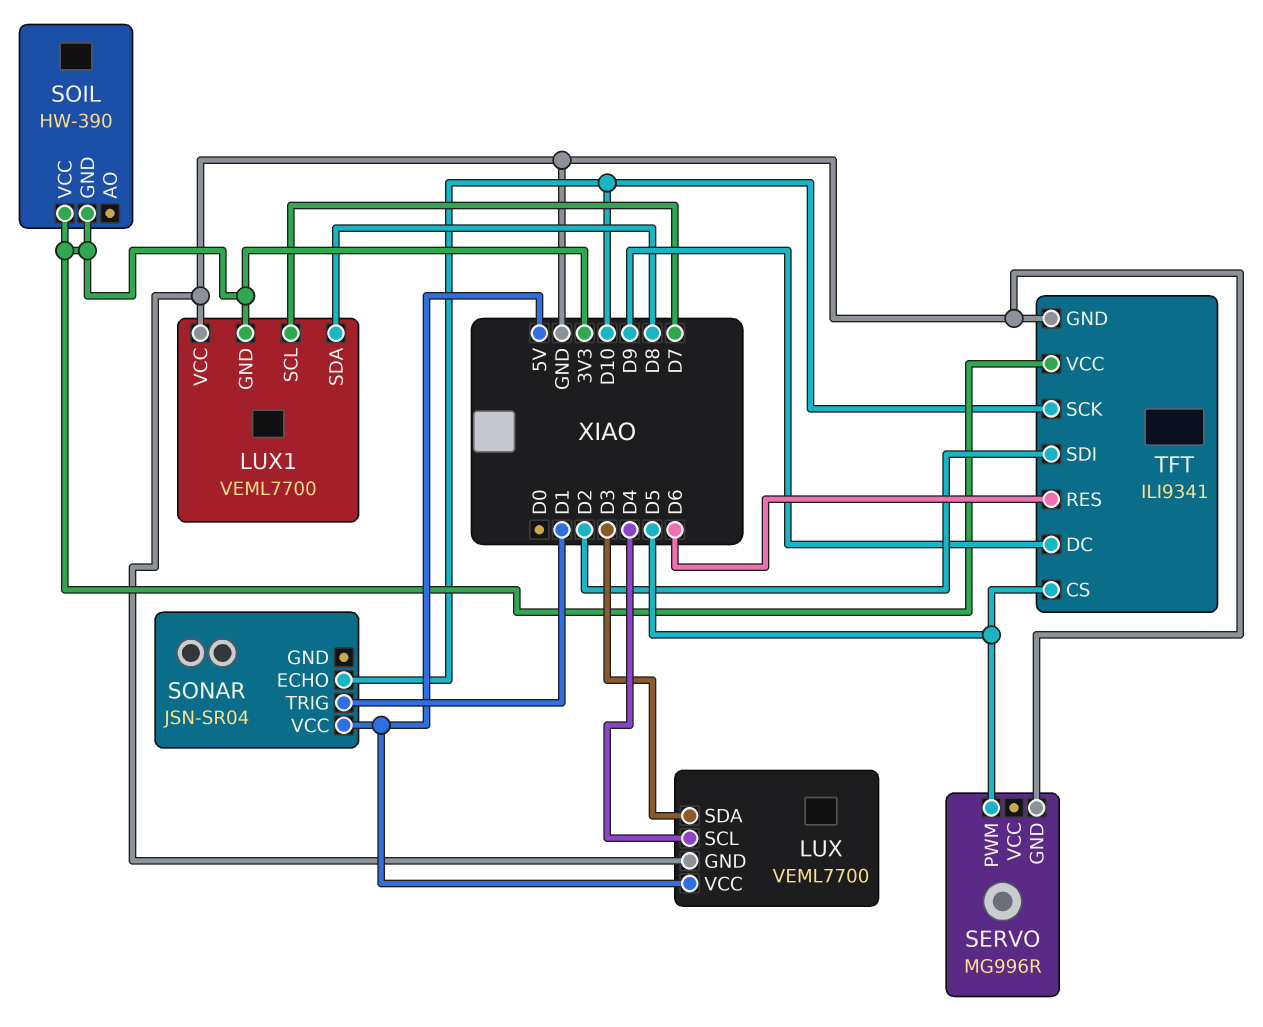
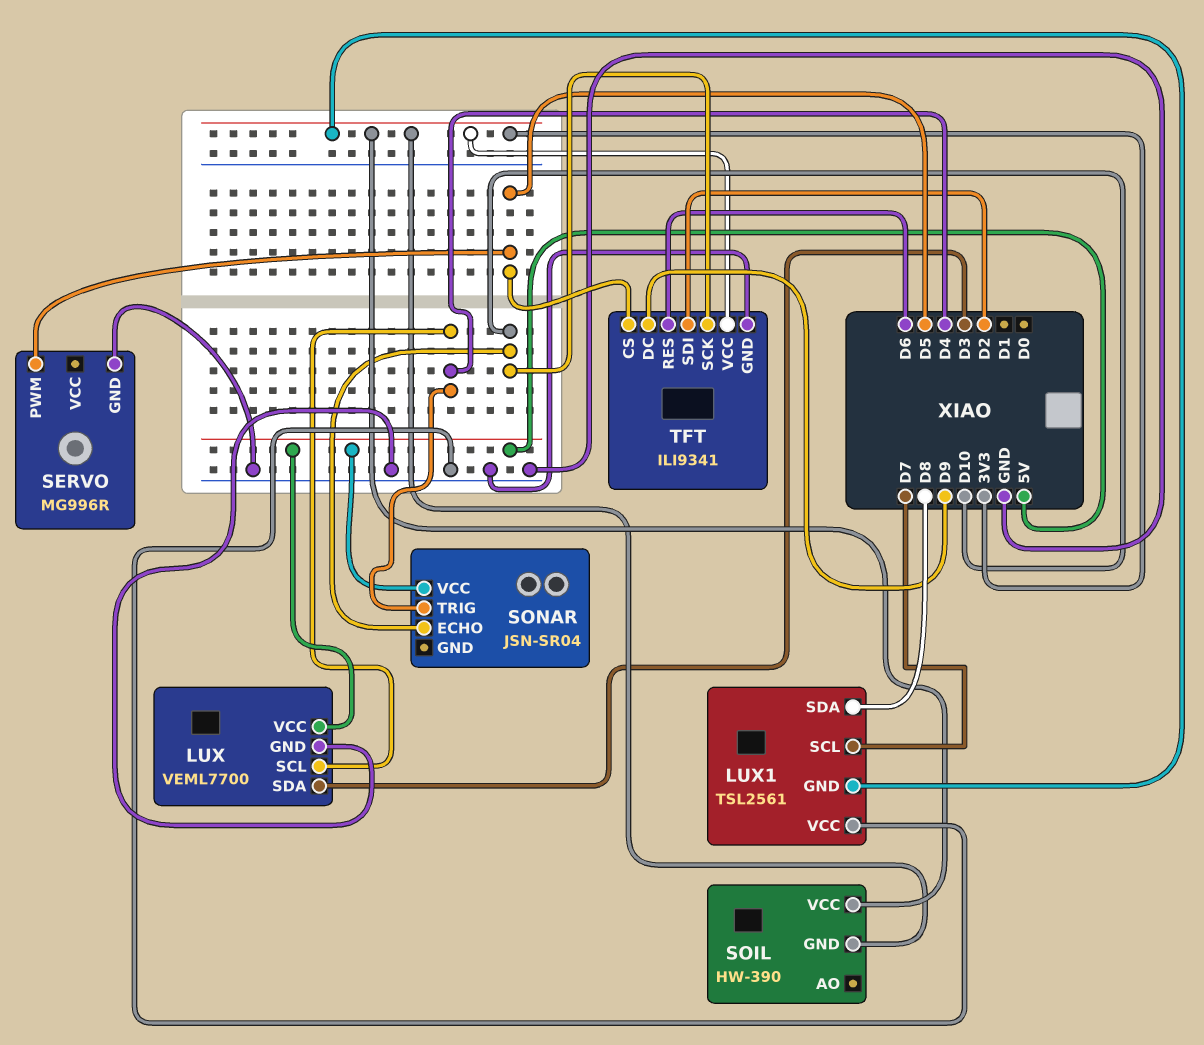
LUX1: VEML7700 -> TSL2561
SONAR pin TRIG: D1 -> D4

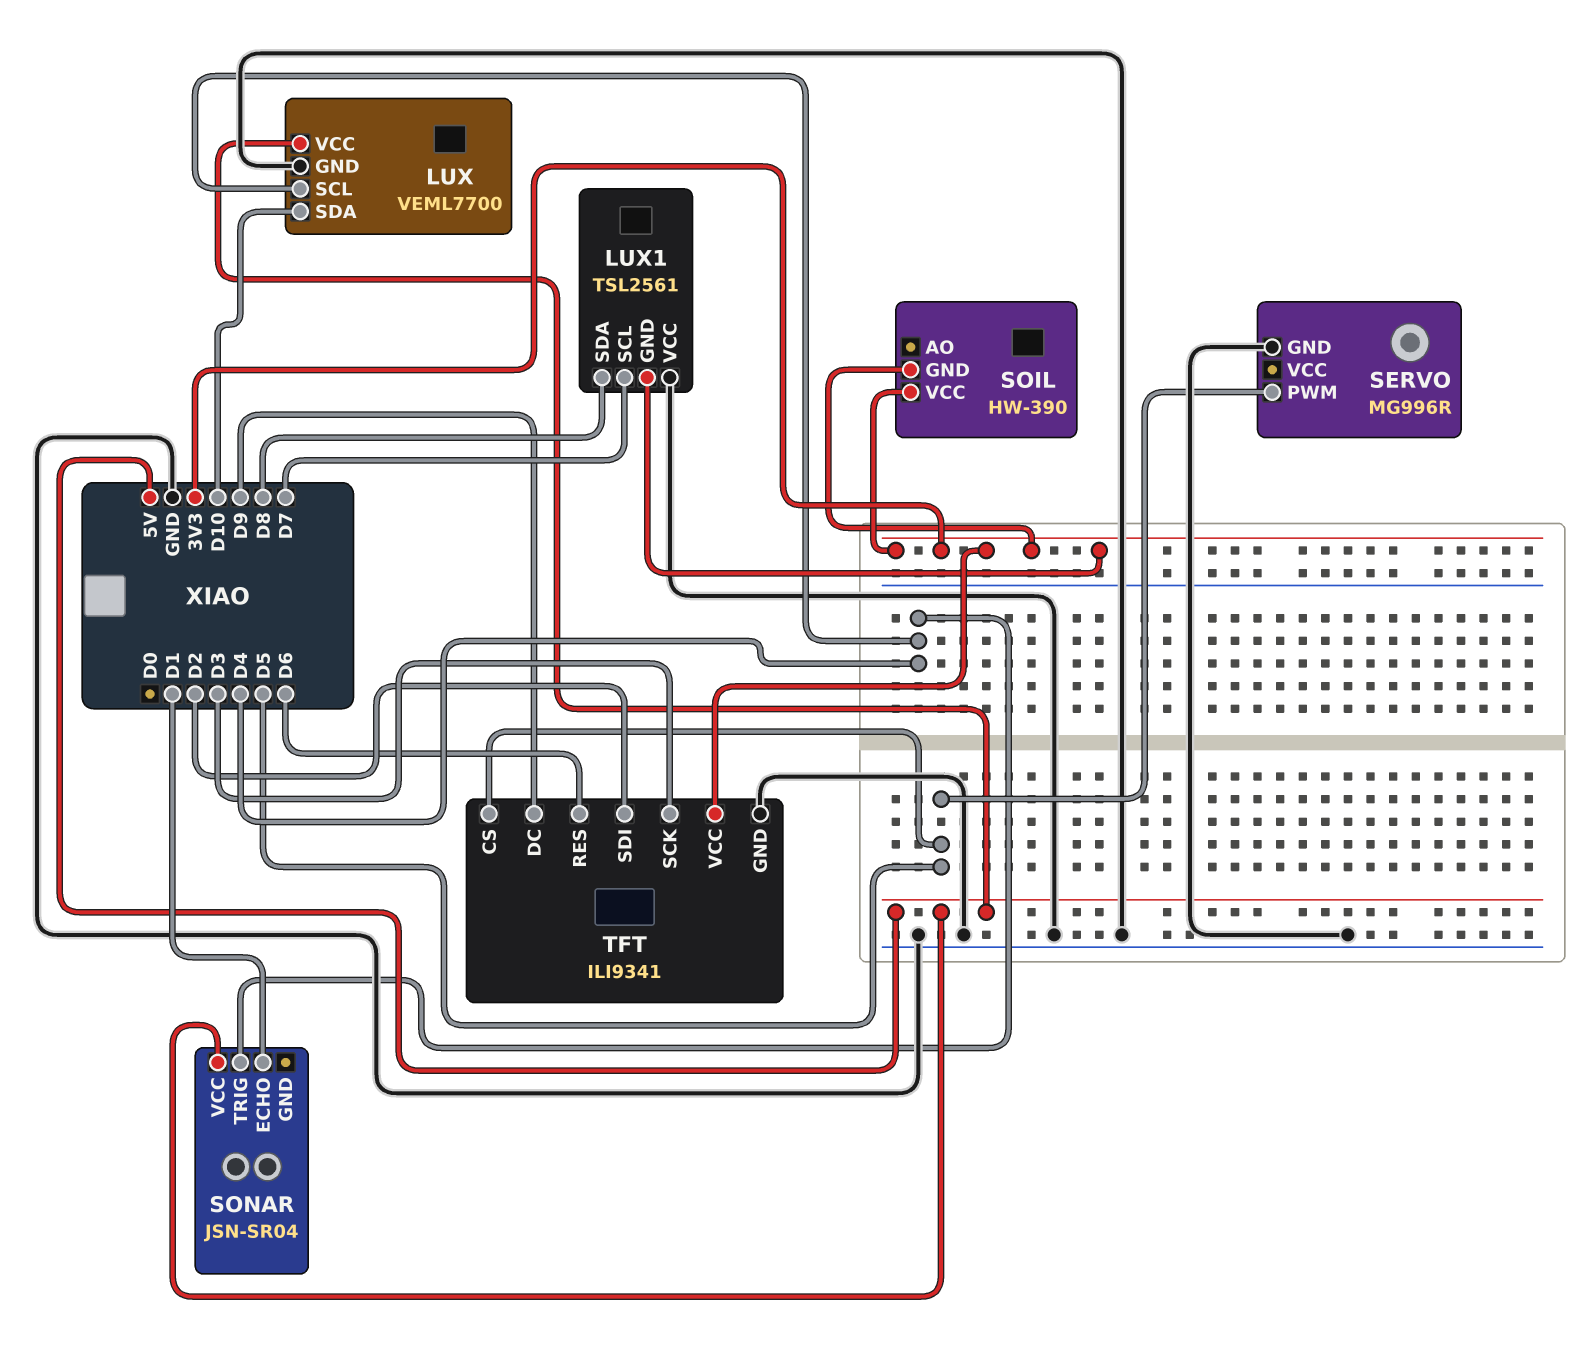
LUX pin SDA: D3 -> D10
SONAR pin ECHO: D10 -> D1
TFT pin SCK: D10 -> D3

